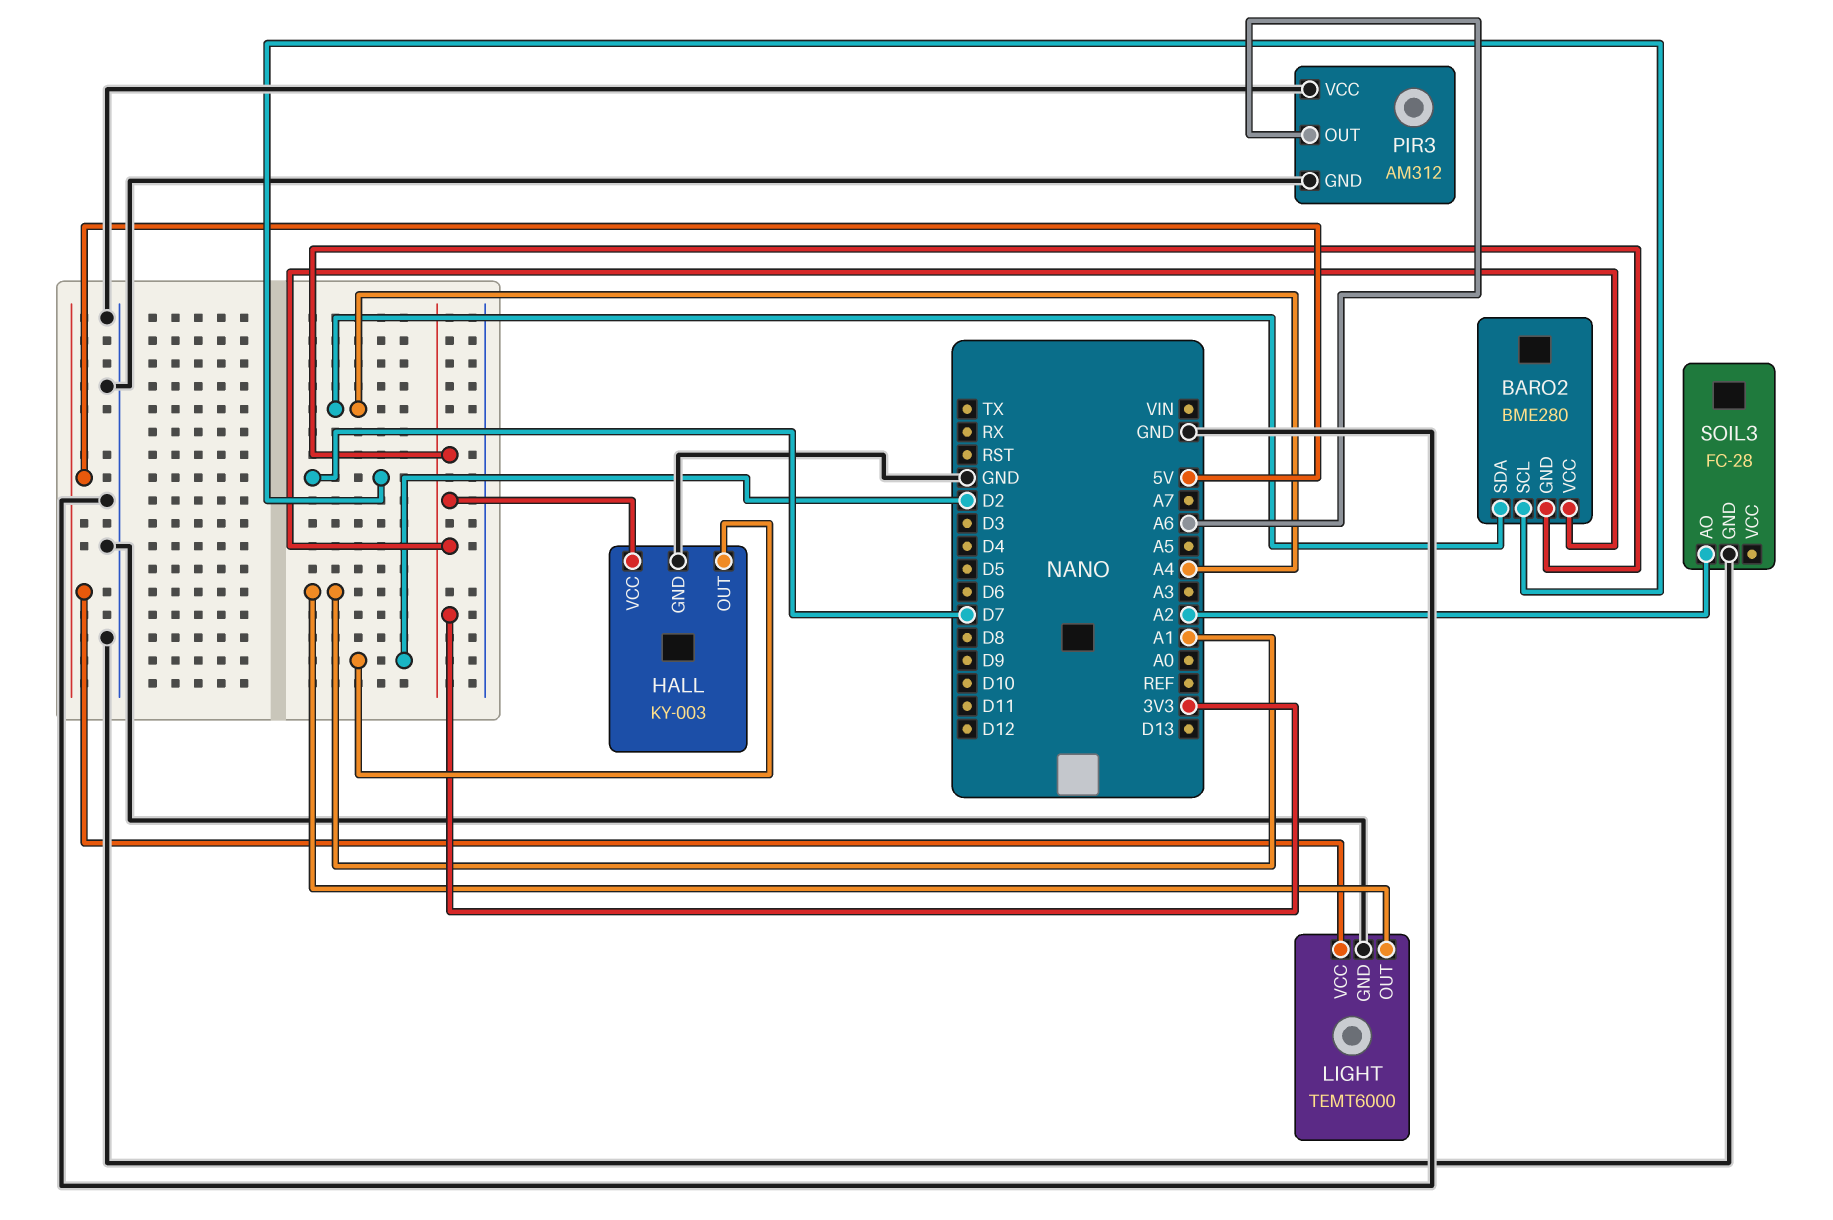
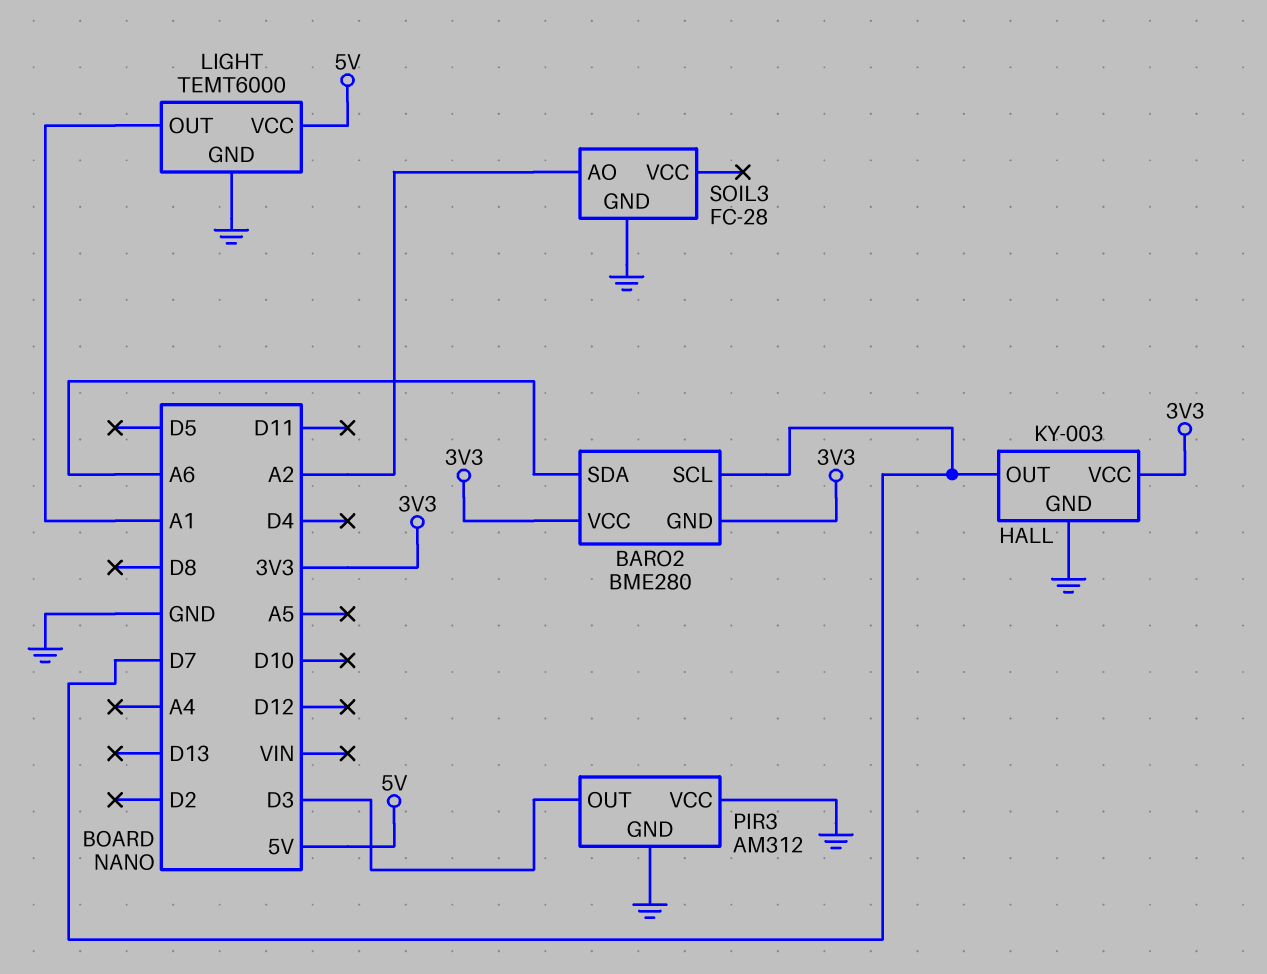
BARO2 pin SDA: A4 -> A6
HALL pin OUT: D2 -> D7
PIR3 pin OUT: A6 -> D3

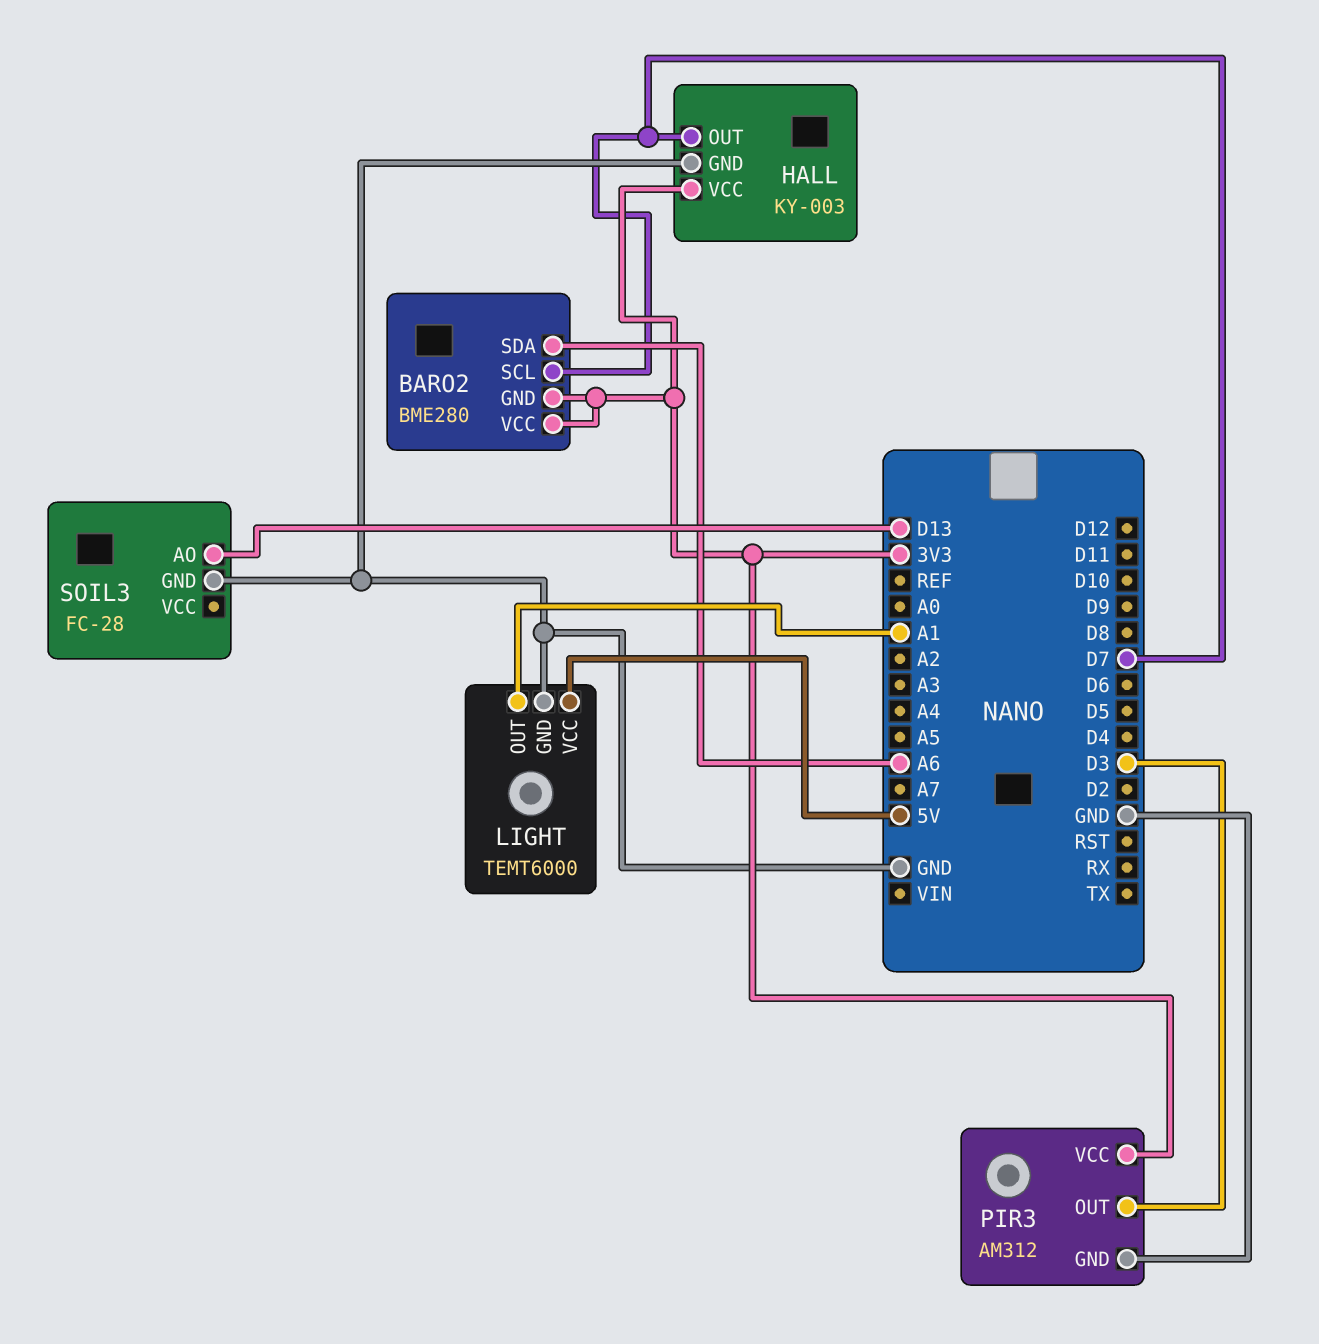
PIR3 pin VCC: GND -> 3V3
SOIL3 pin AO: A2 -> D13

